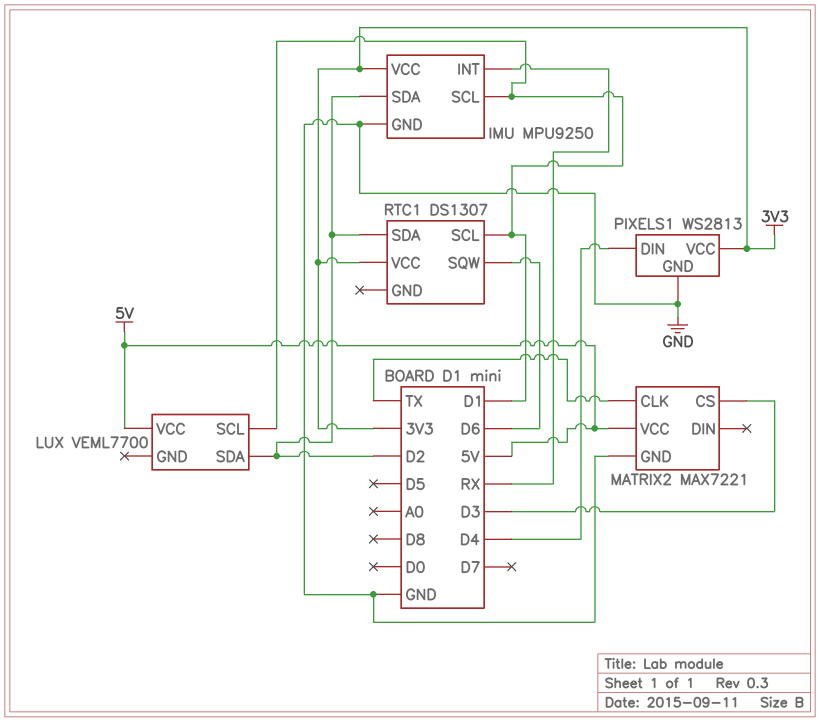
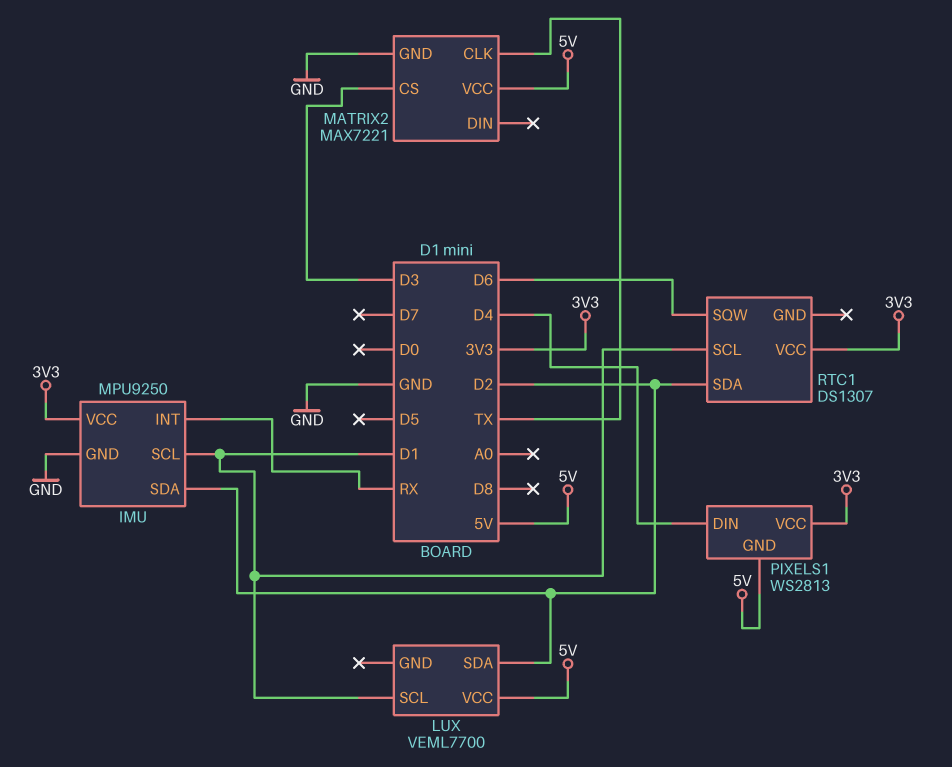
PIXELS1 pin GND: GND -> 5V

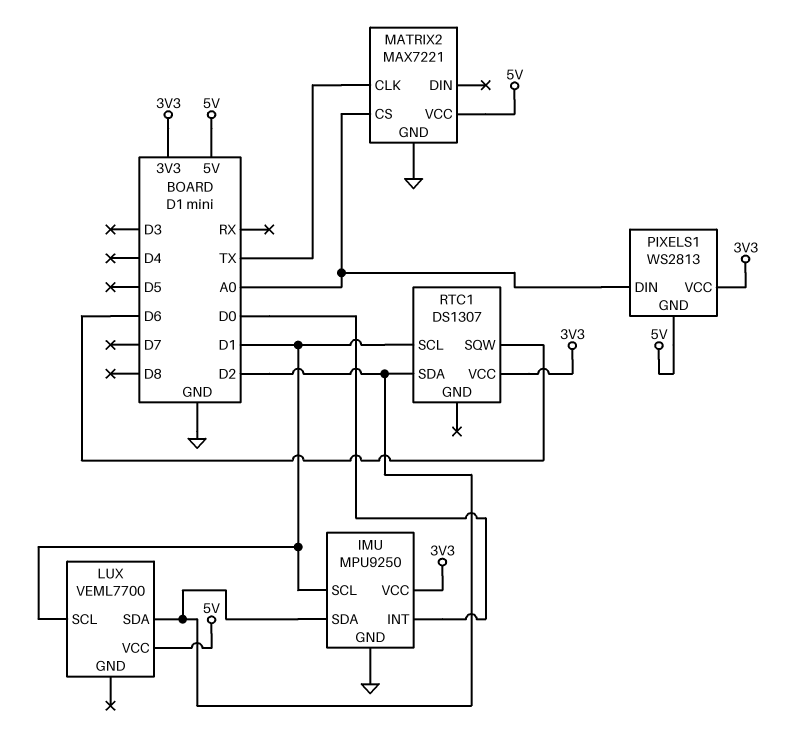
IMU pin INT: RX -> D0
MATRIX2 pin CS: D3 -> A0
PIXELS1 pin DIN: D4 -> A0

